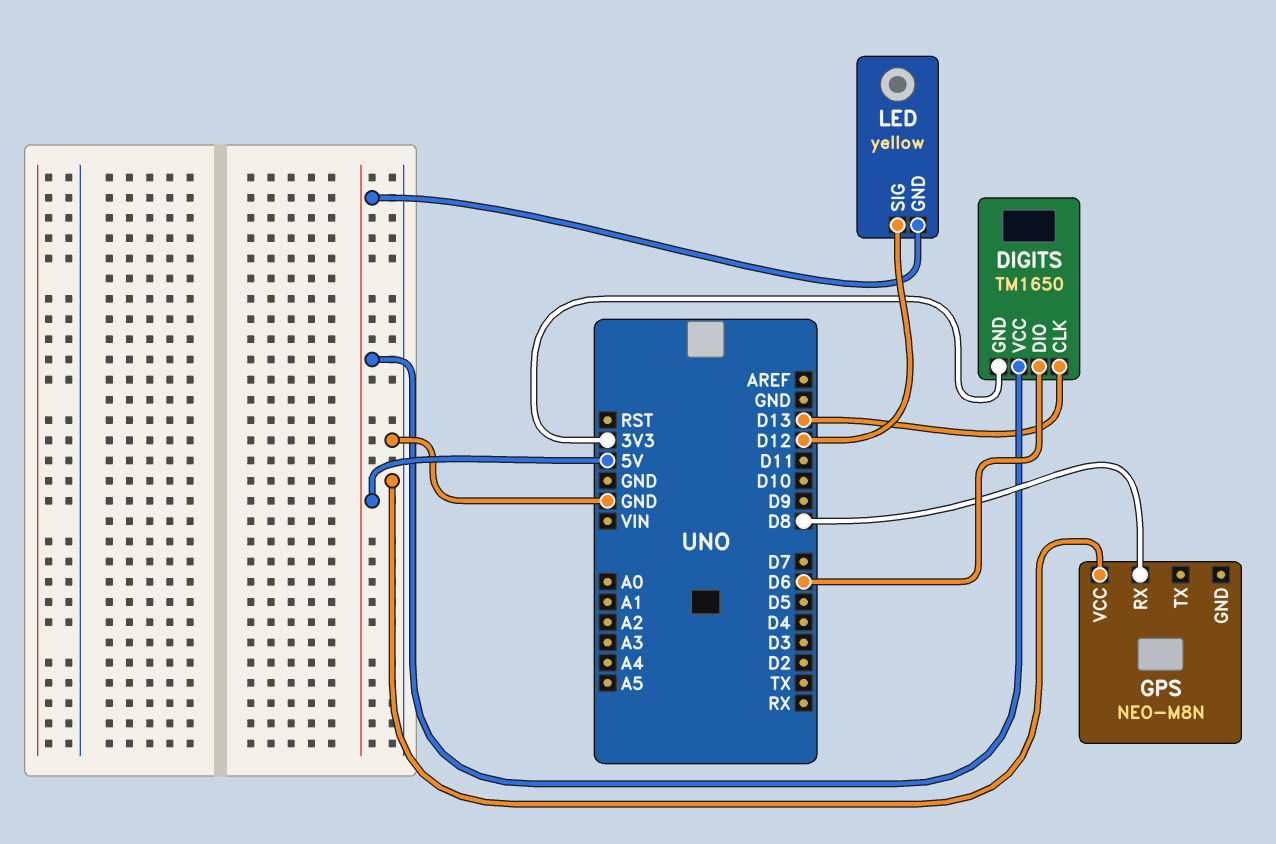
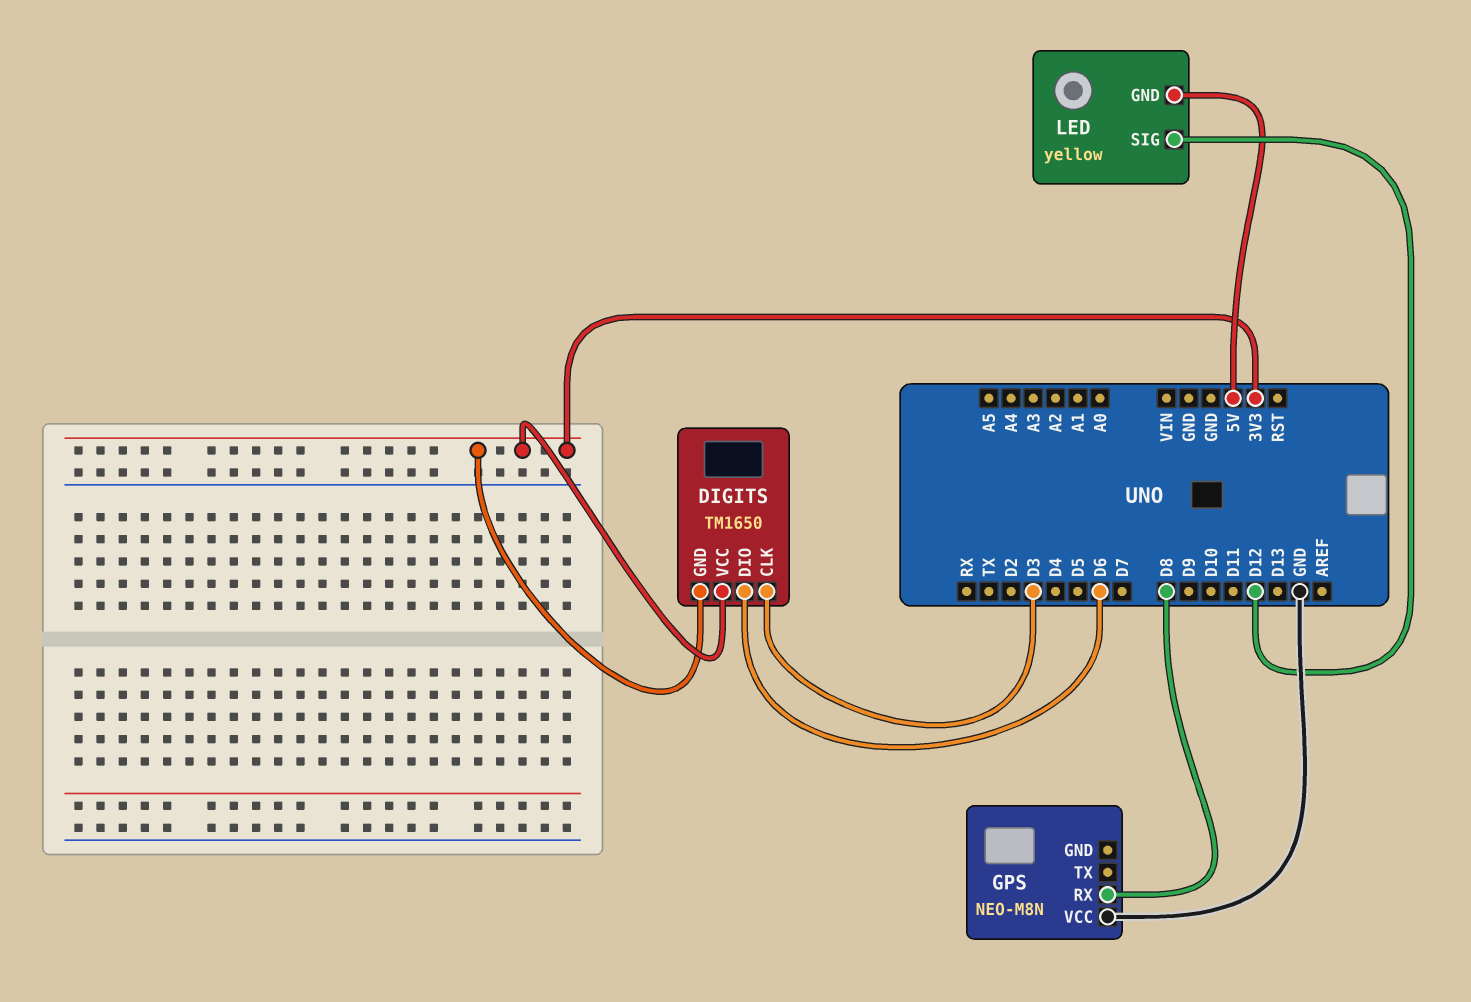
DIGITS pin CLK: D13 -> D3
DIGITS pin VCC: 5V -> 3V3

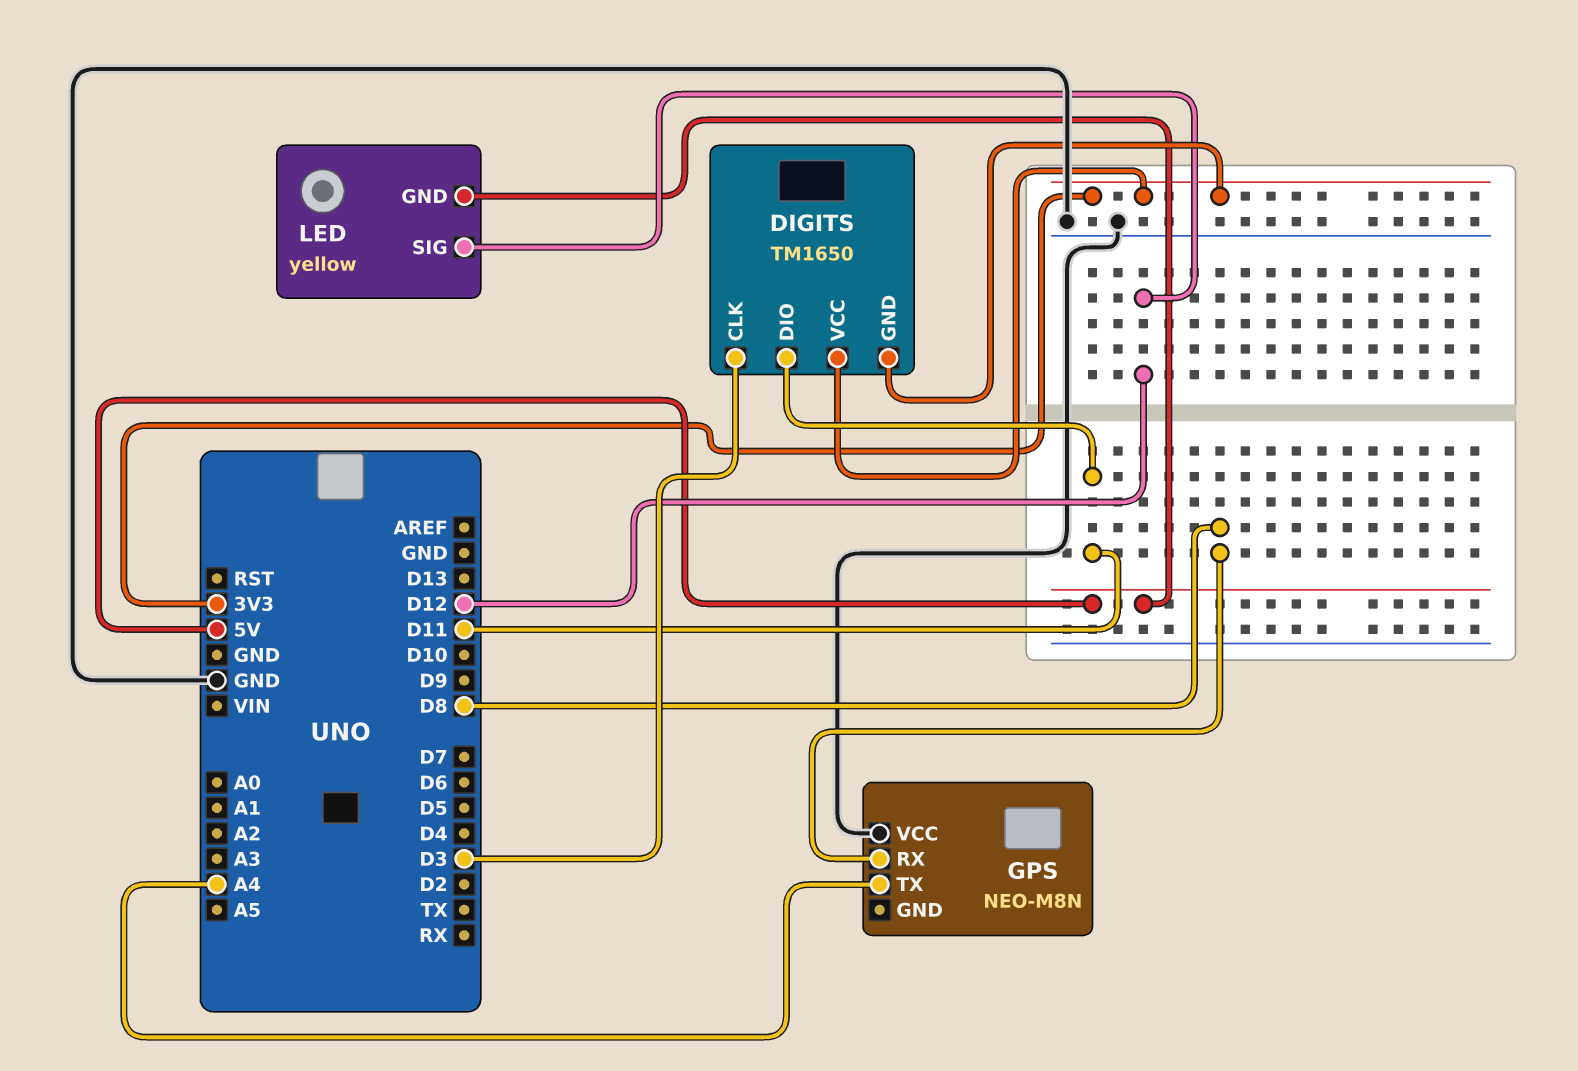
DIGITS pin DIO: D6 -> D11
GPS pin TX: none -> A4

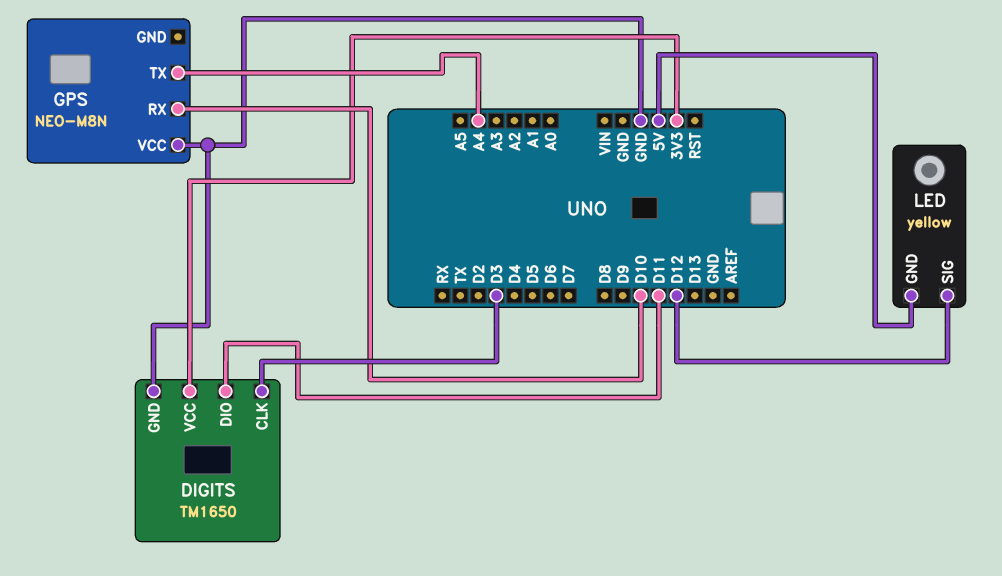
DIGITS pin GND: 3V3 -> GND
GPS pin RX: D8 -> D10

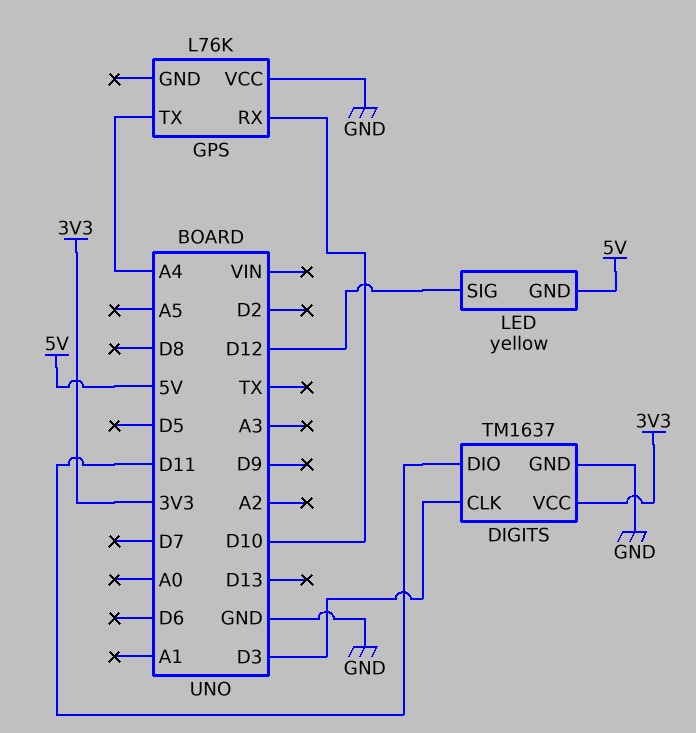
DIGITS: TM1650 -> TM1637
GPS: NEO-M8N -> L76K

